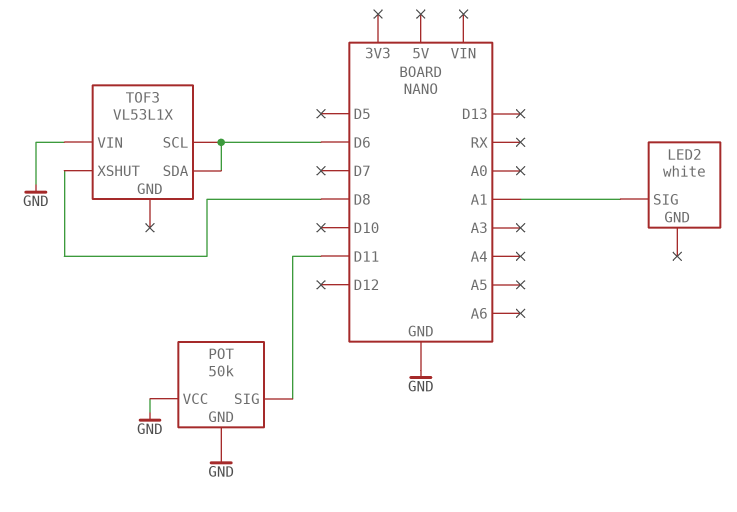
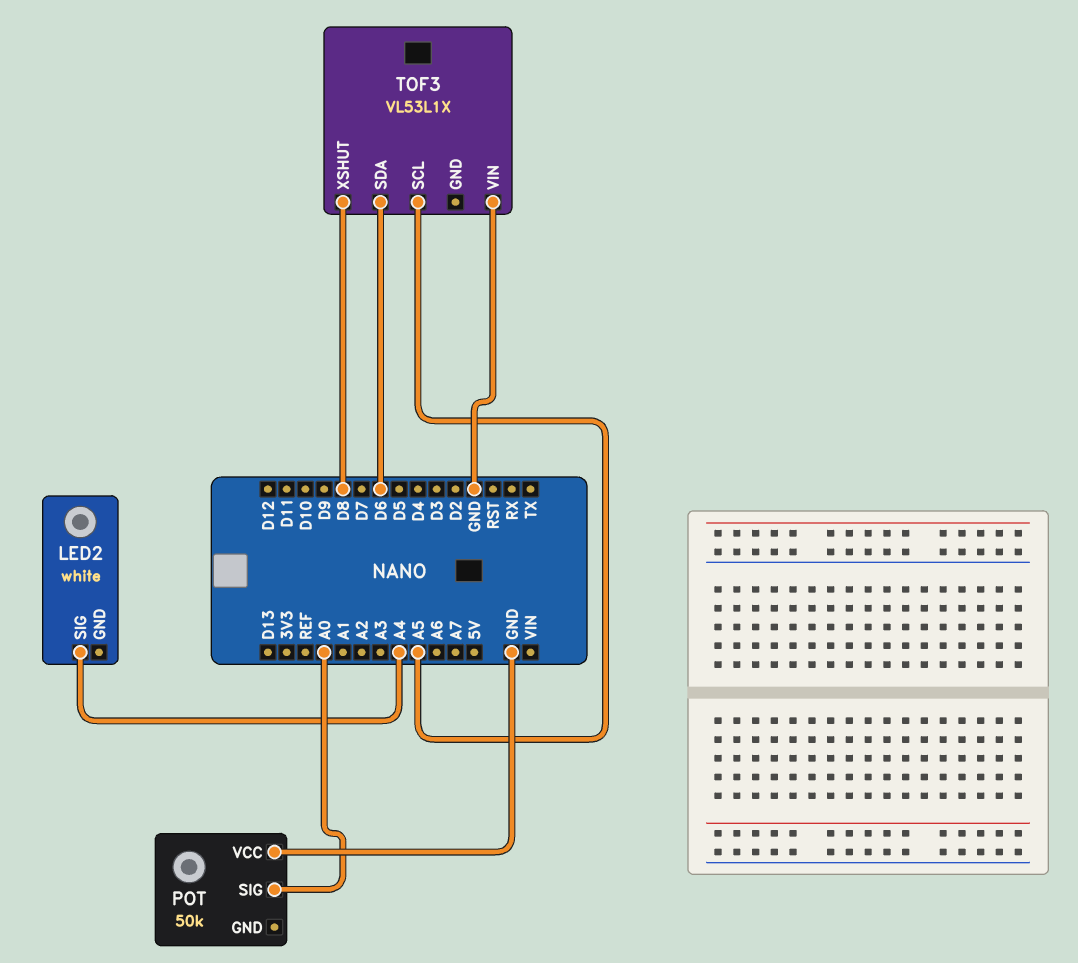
LED2 pin SIG: A1 -> A4
POT pin GND: GND -> none
POT pin SIG: D11 -> A0
TOF3 pin SCL: D6 -> A5

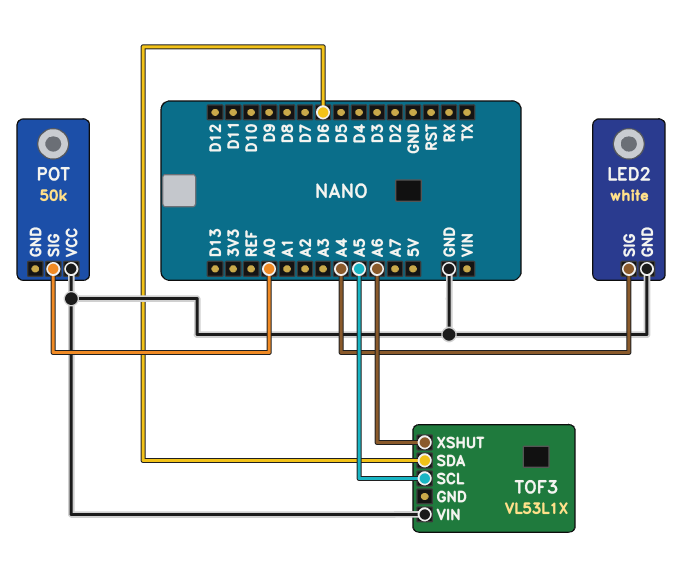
LED2 pin GND: none -> GND
TOF3 pin XSHUT: D8 -> A6

